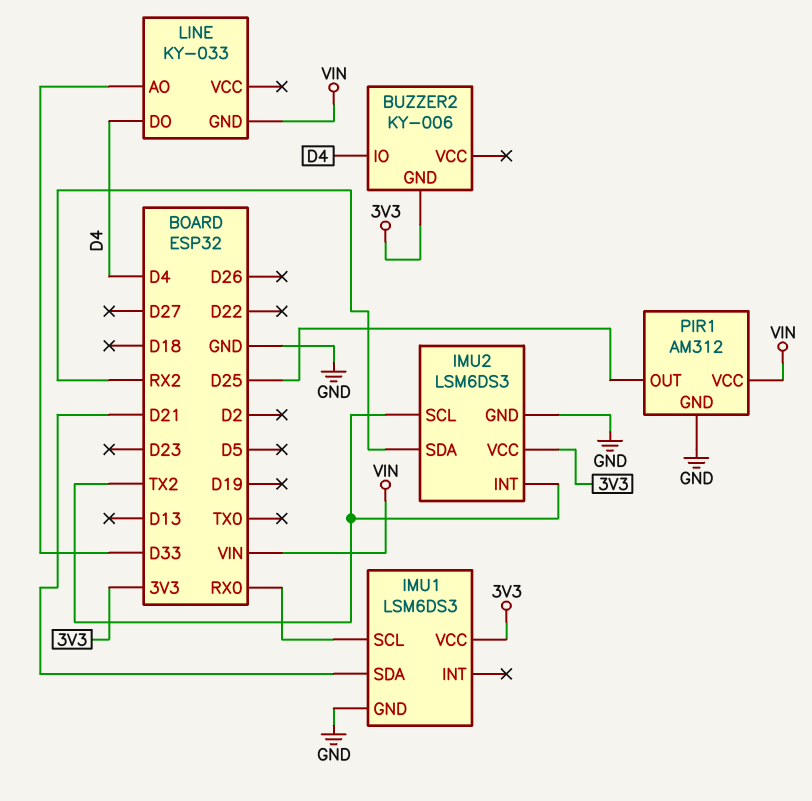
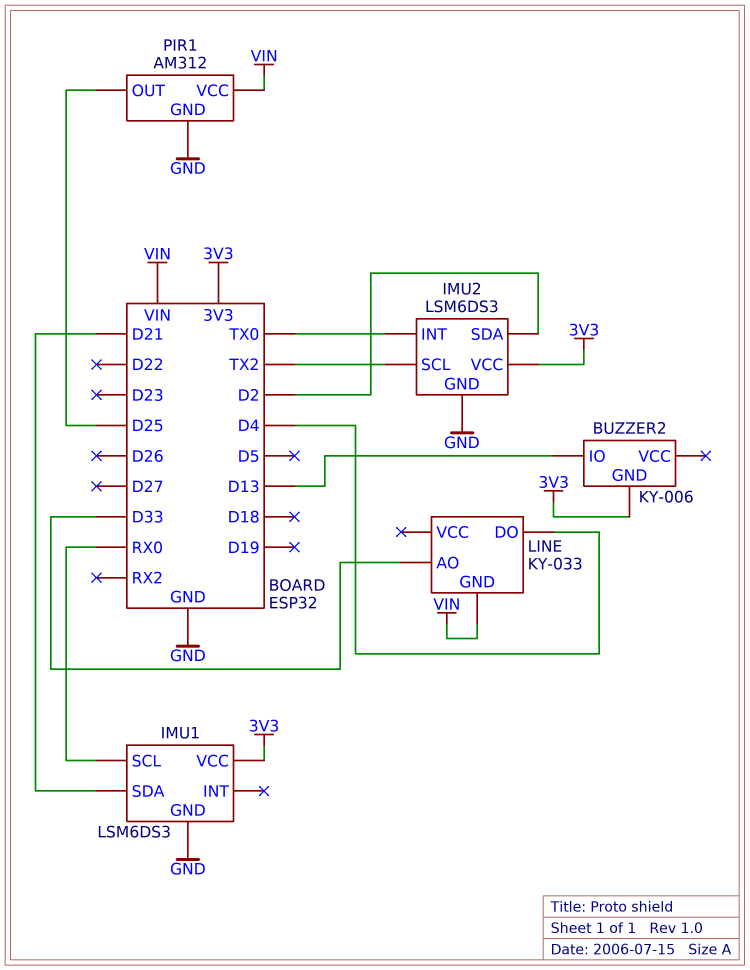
BUZZER2 pin IO: D4 -> D13
IMU2 pin INT: TX2 -> TX0
IMU2 pin SDA: RX2 -> D2

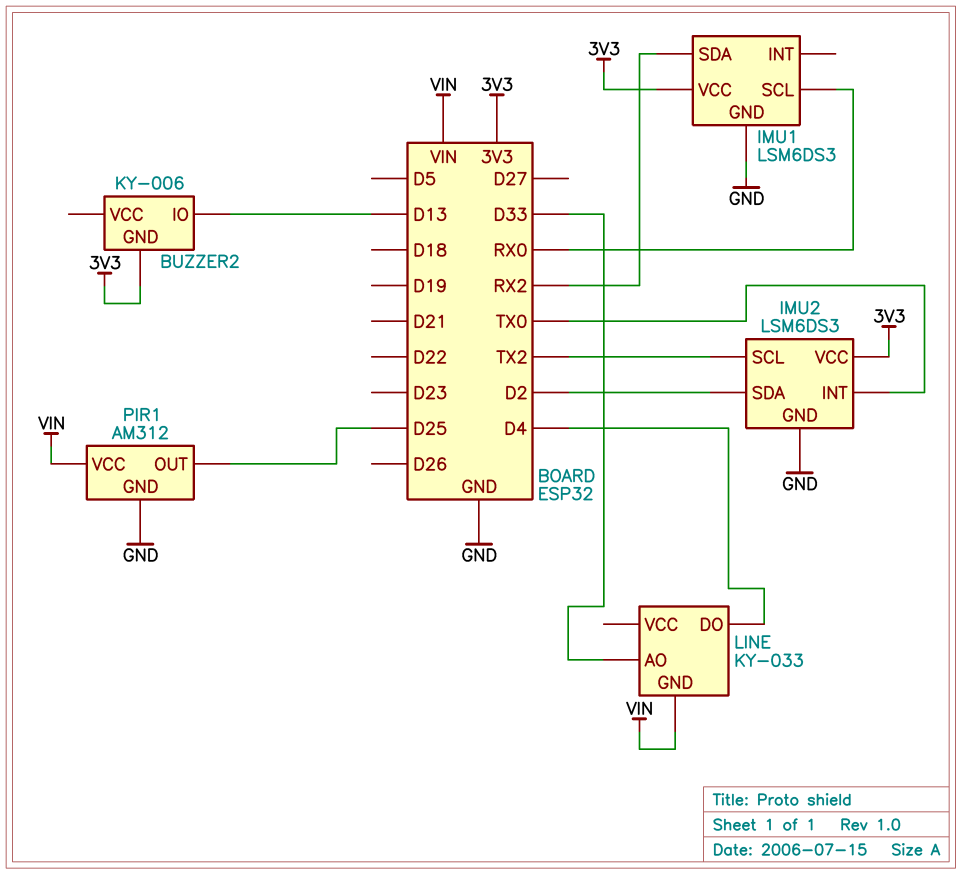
IMU1 pin SDA: D21 -> RX2

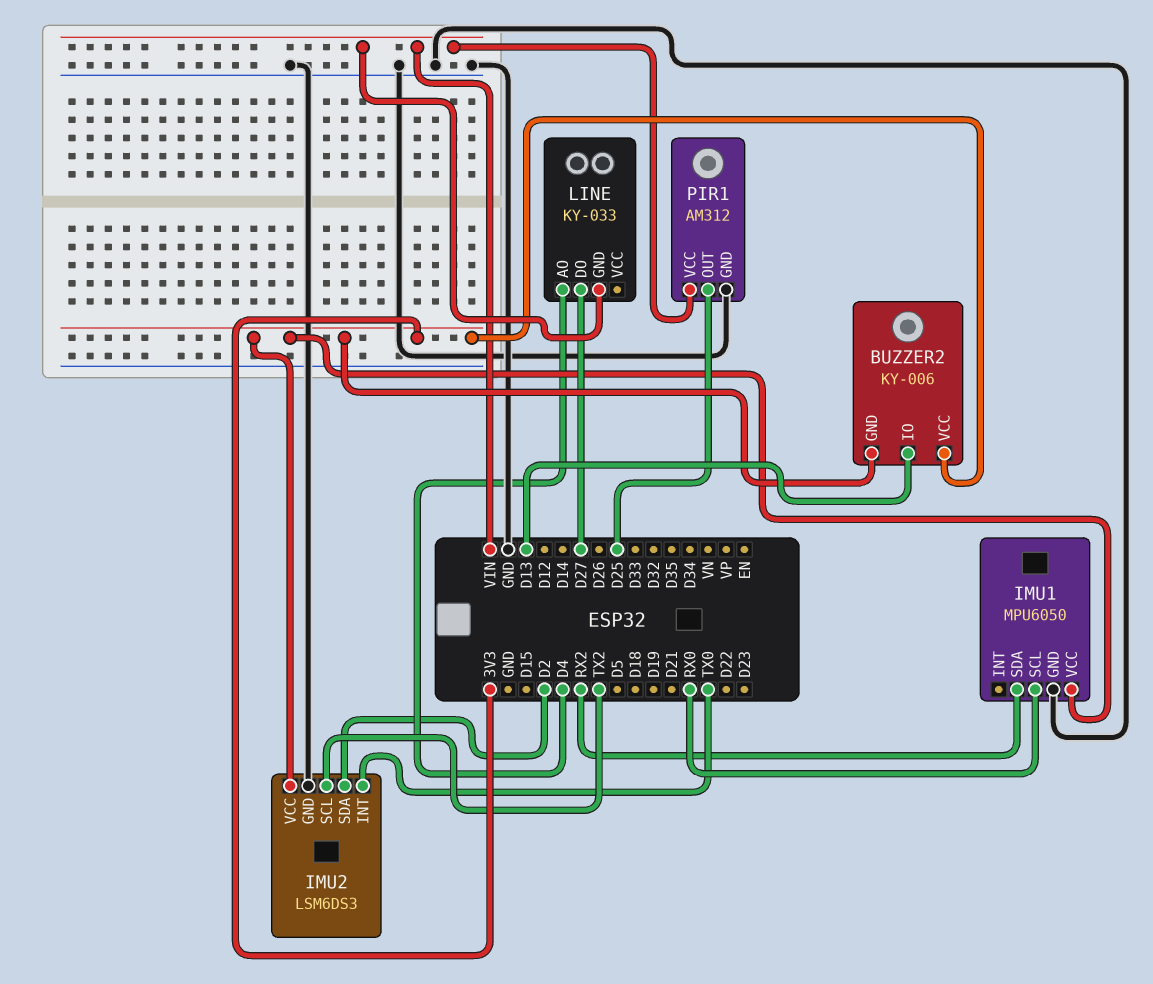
BUZZER2 pin VCC: none -> 3V3
IMU1: LSM6DS3 -> MPU6050
LINE pin AO: D33 -> D4
LINE pin DO: D4 -> D27

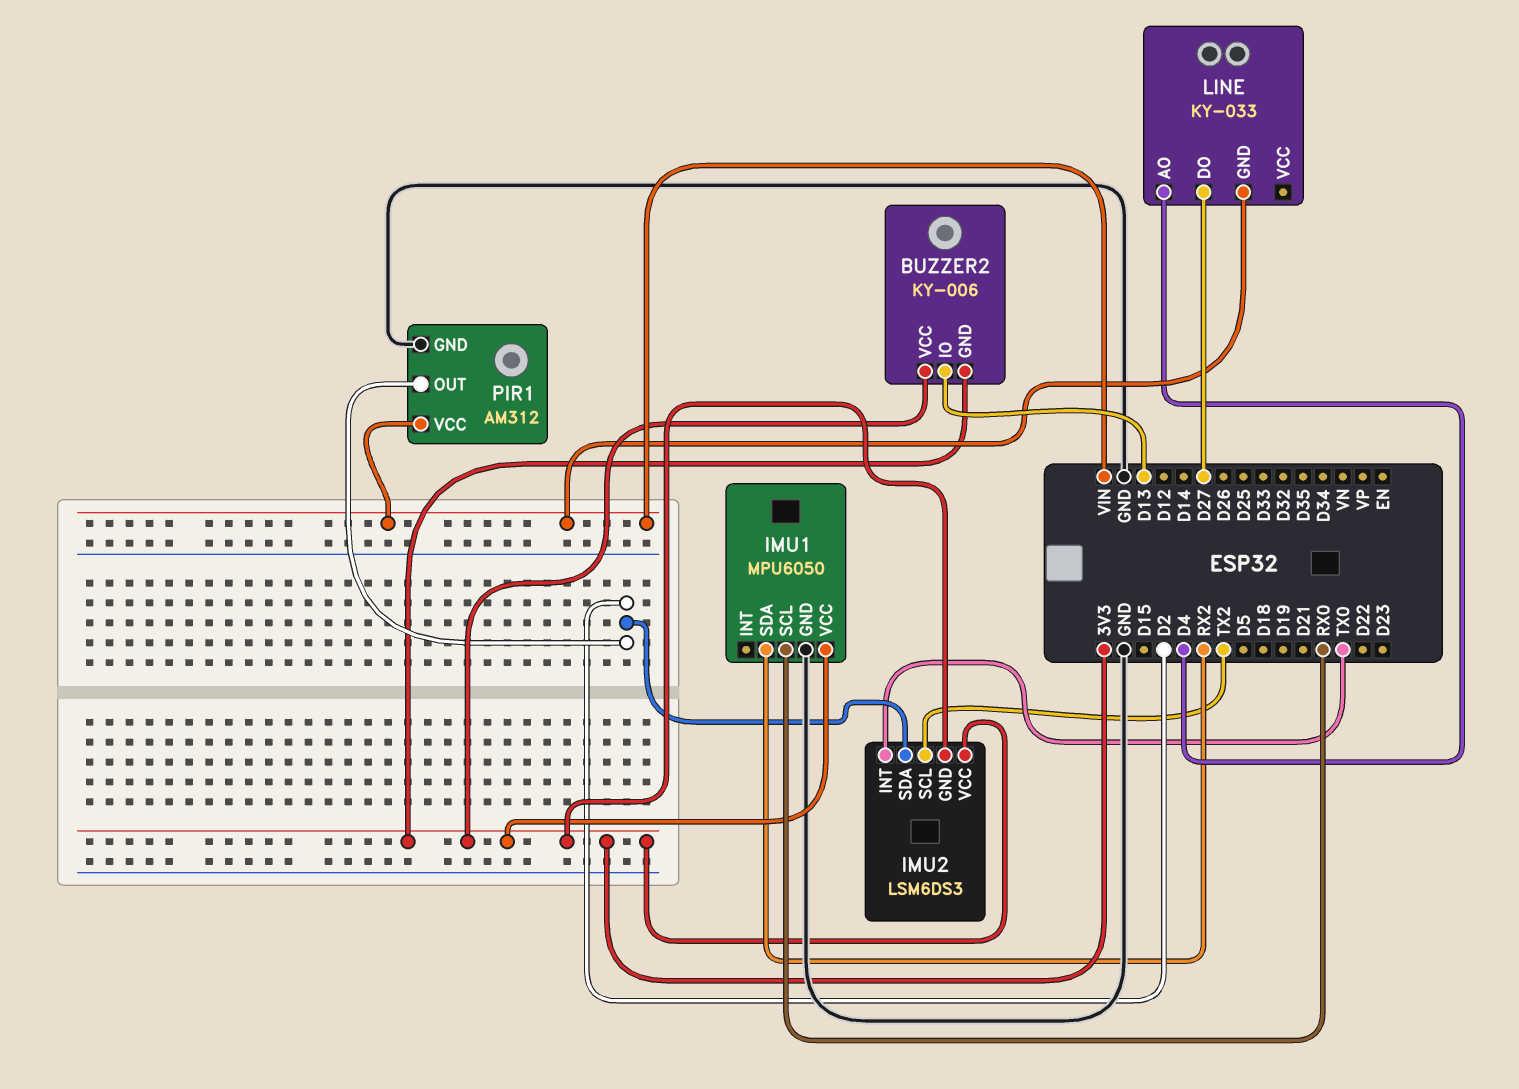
IMU2 pin GND: GND -> 3V3
PIR1 pin OUT: D25 -> D2

